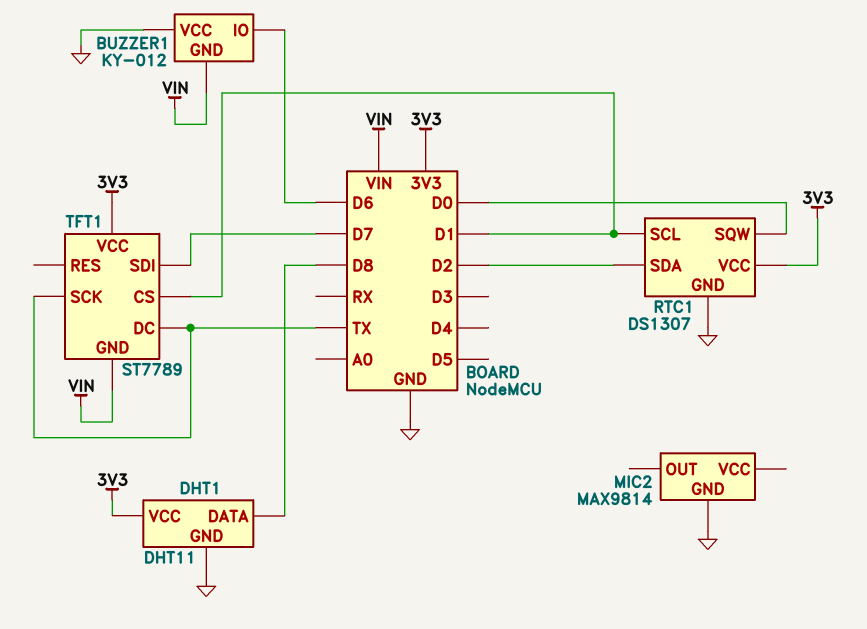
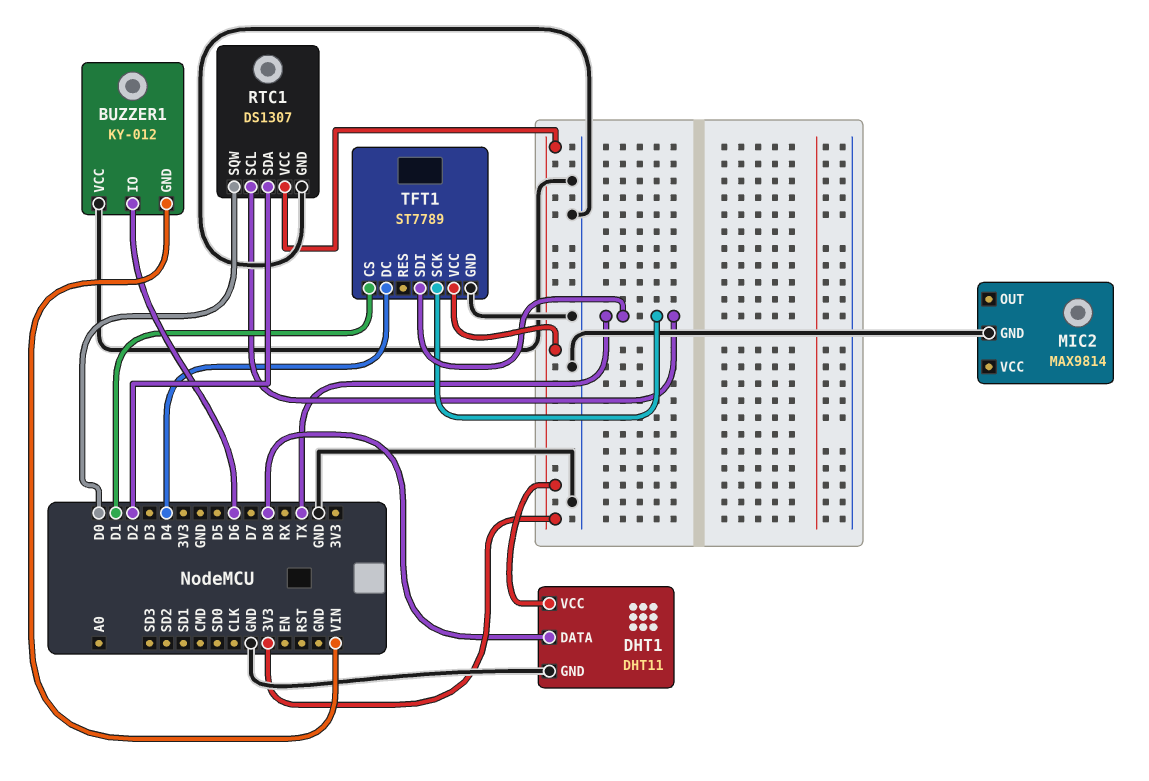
RTC1 pin SCL: D1 -> TX
TFT1 pin DC: TX -> D4
TFT1 pin GND: VIN -> GND
TFT1 pin SDI: D7 -> TX

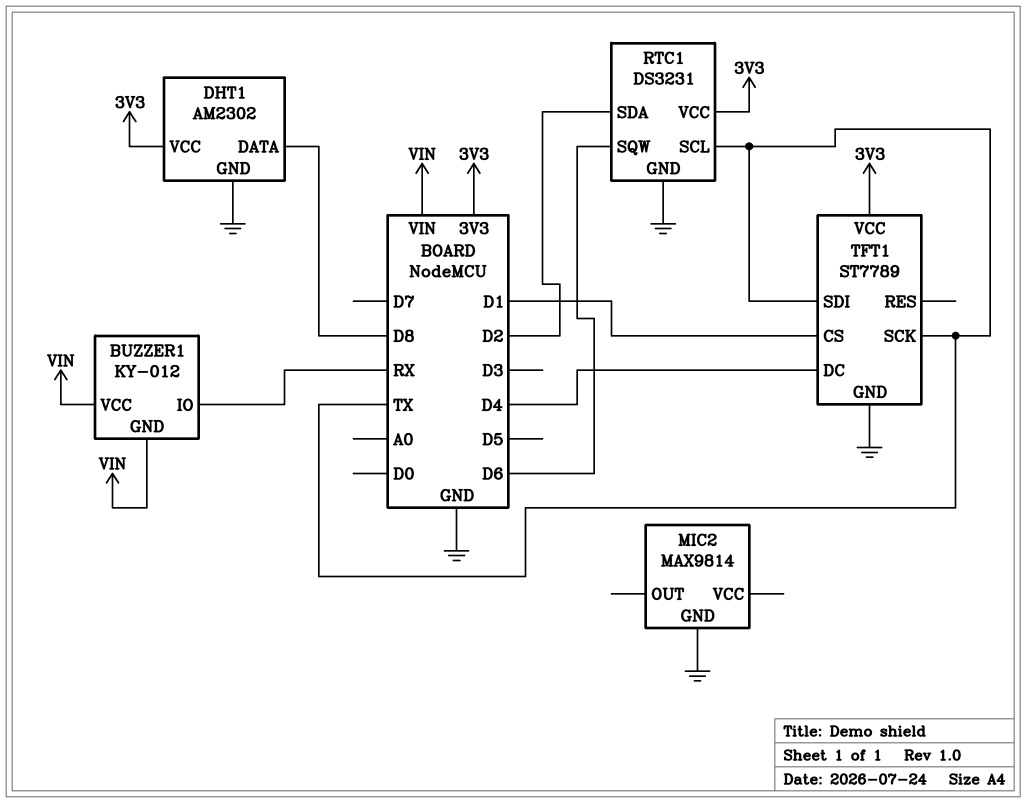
BUZZER1 pin IO: D6 -> RX
BUZZER1 pin VCC: GND -> VIN
DHT1: DHT11 -> AM2302
RTC1: DS1307 -> DS3231
RTC1 pin SQW: D0 -> D6

